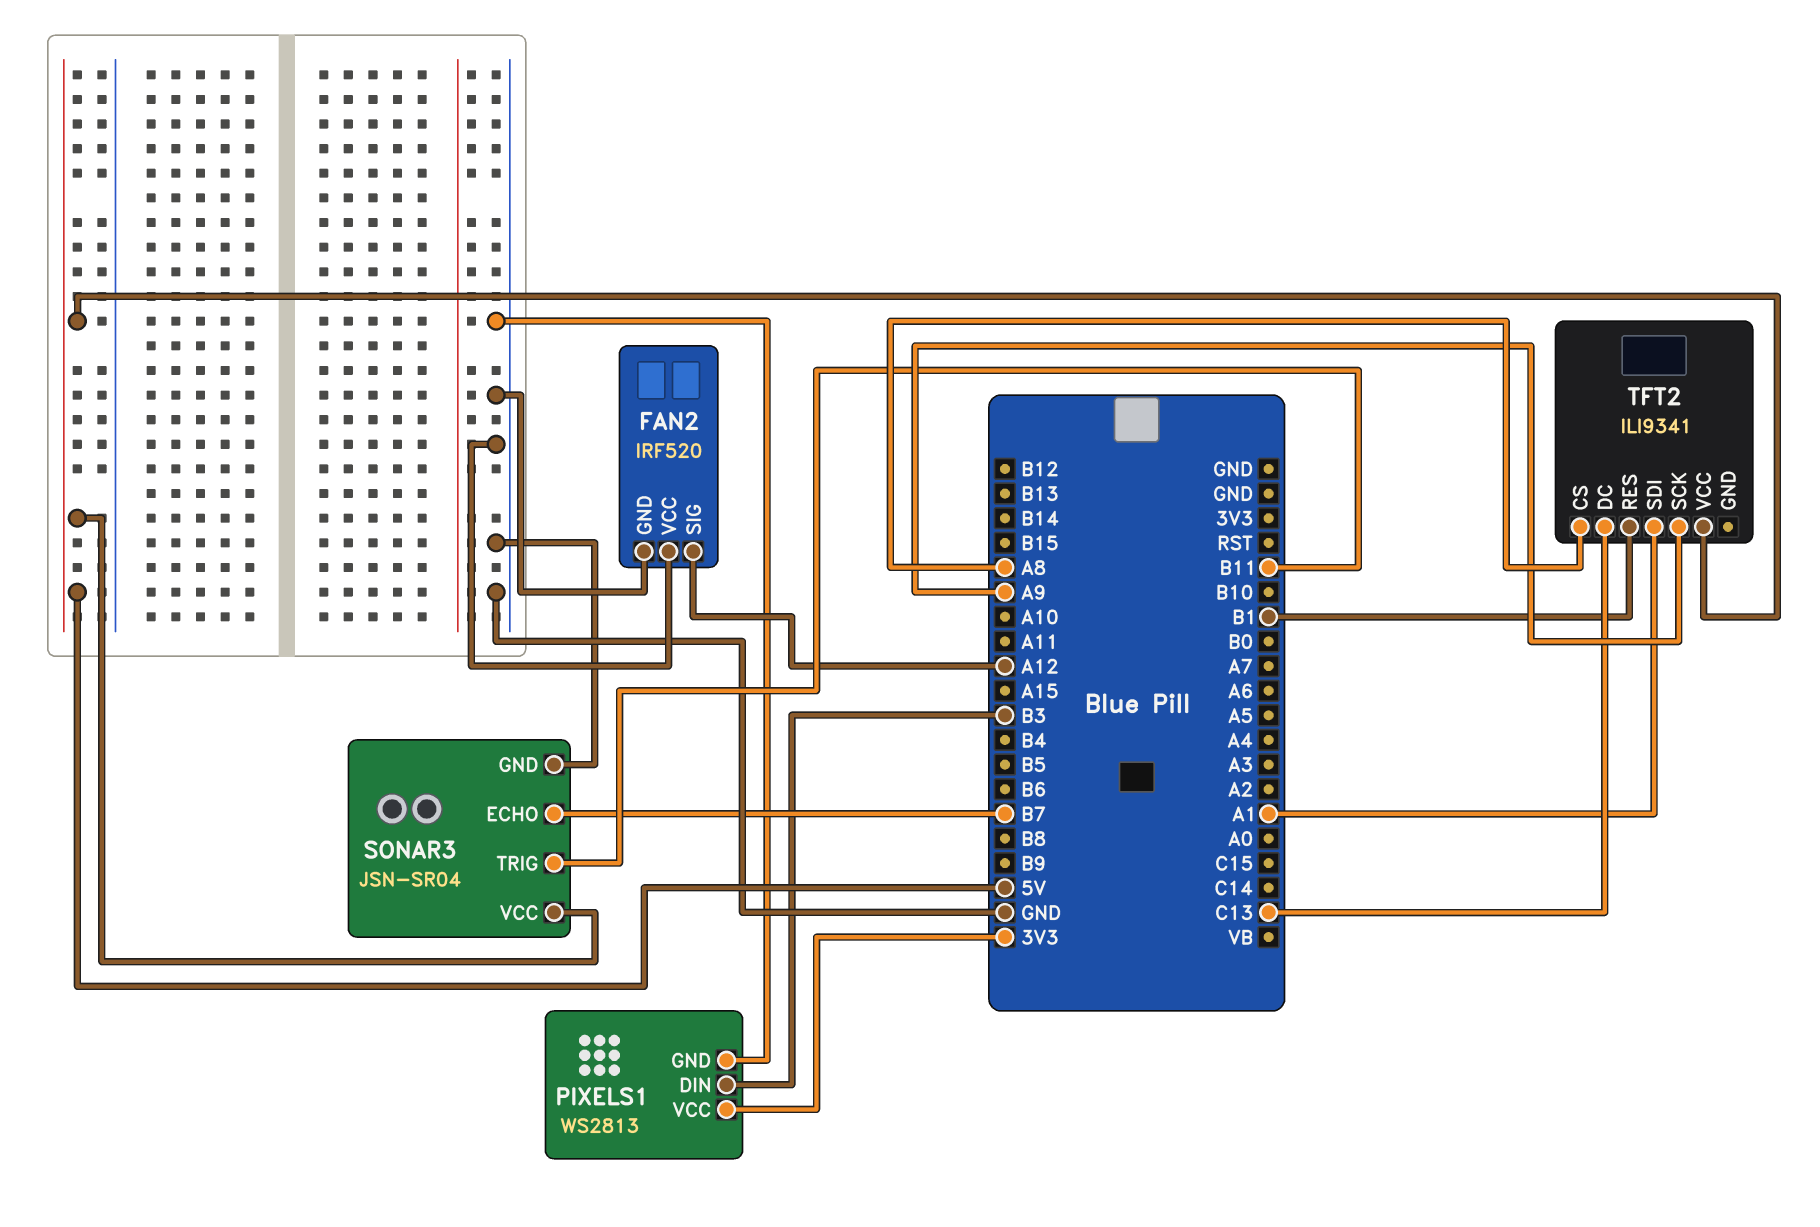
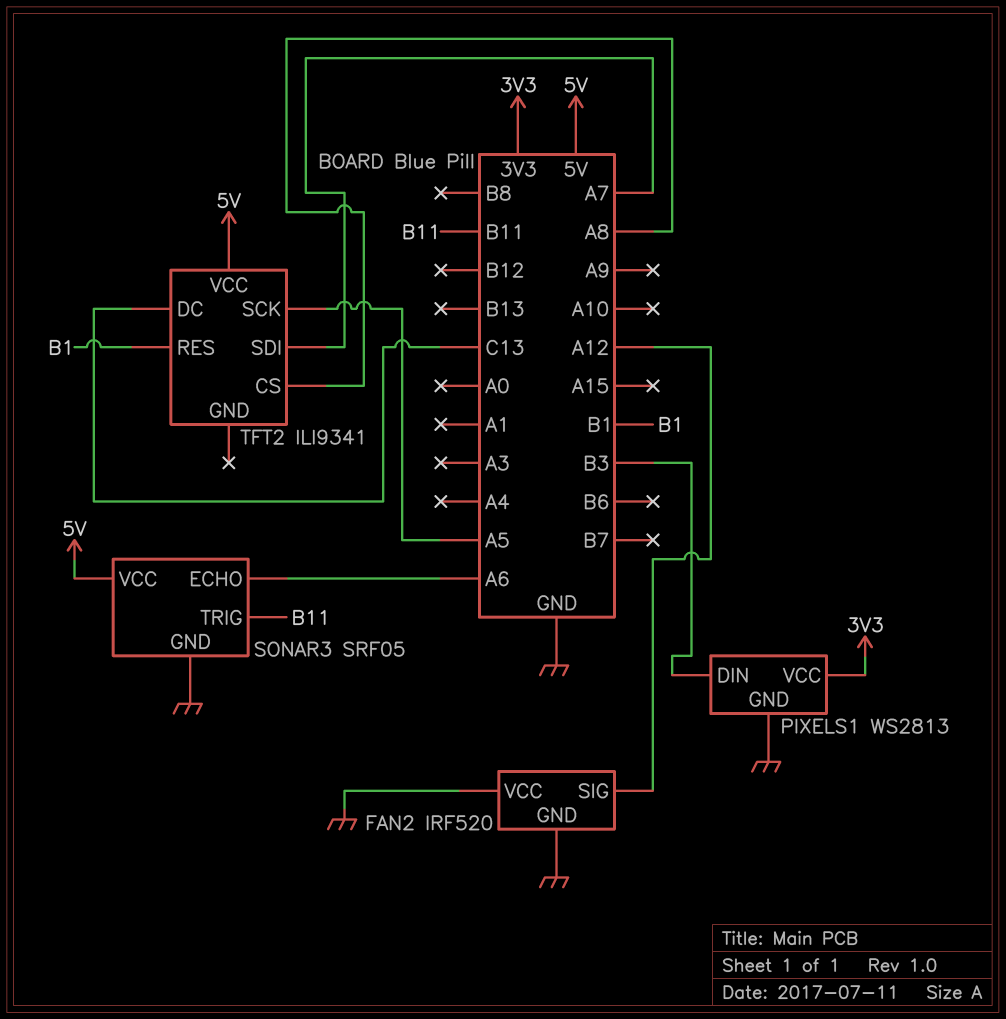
SONAR3: JSN-SR04 -> SRF05
SONAR3 pin ECHO: B7 -> A6
TFT2 pin SCK: A9 -> A5
TFT2 pin SDI: A1 -> A7

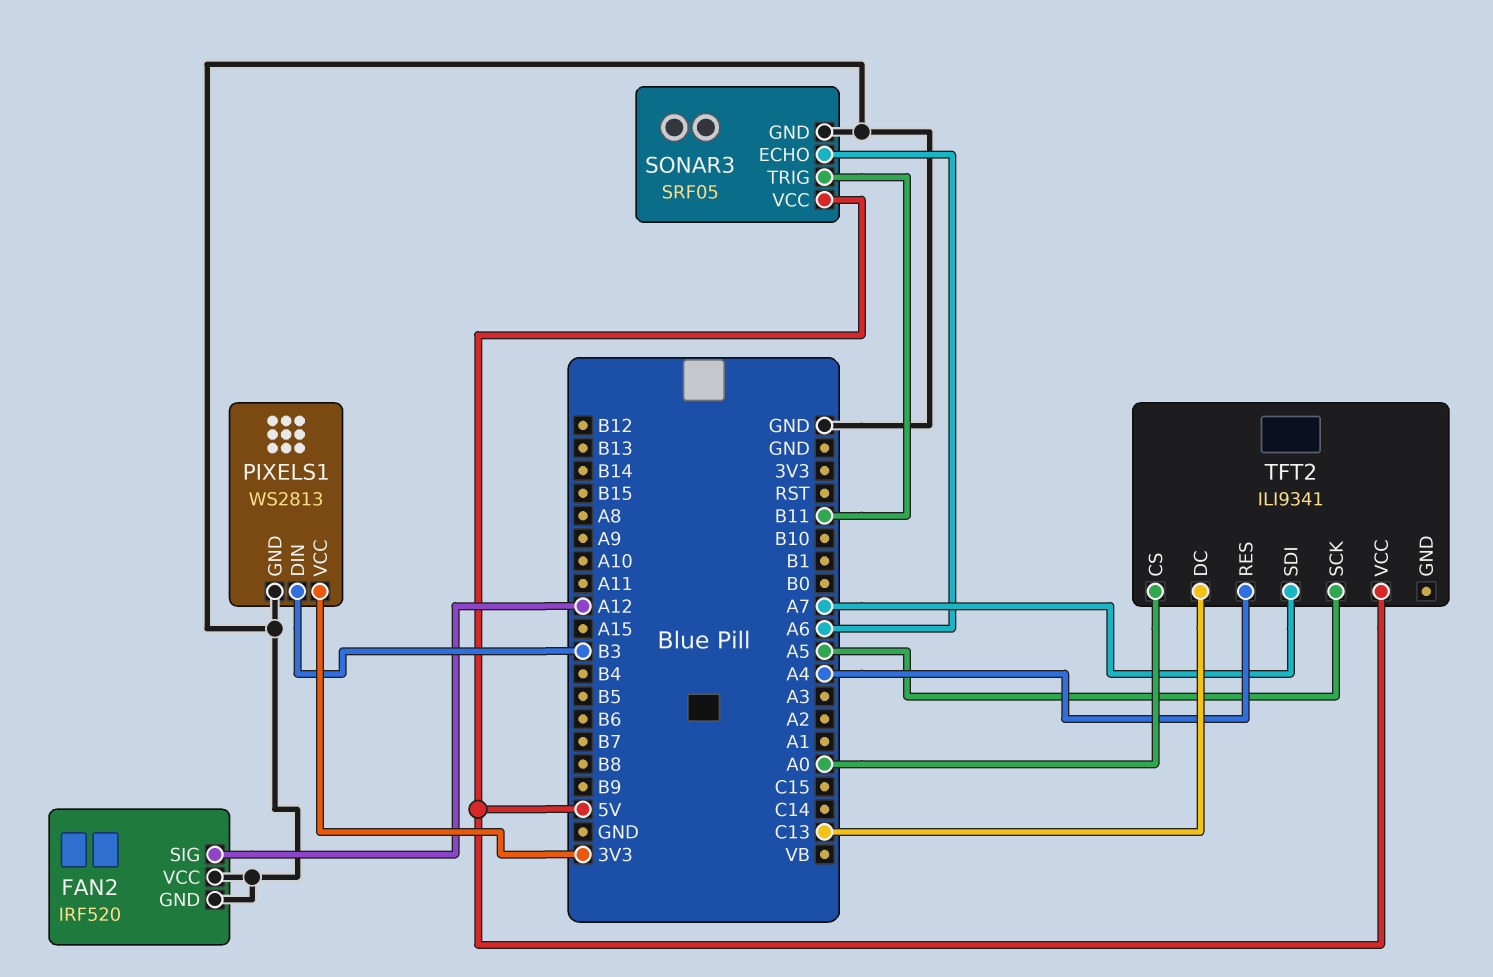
TFT2 pin CS: A8 -> A0
TFT2 pin RES: B1 -> A4

